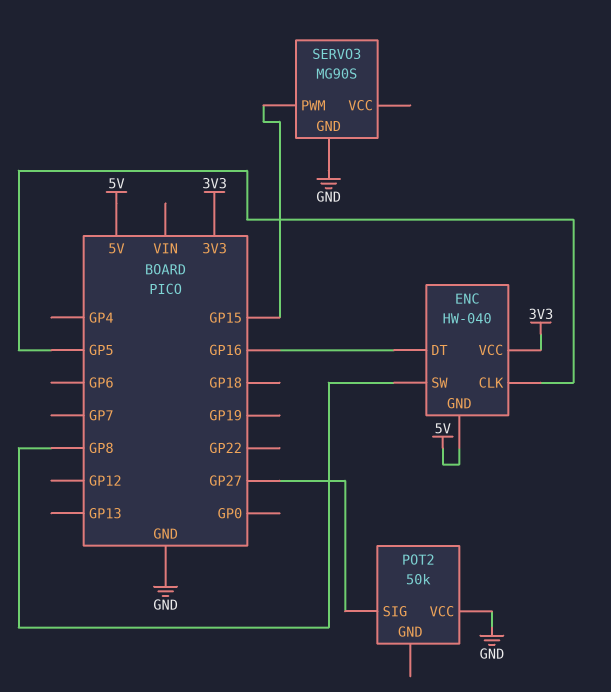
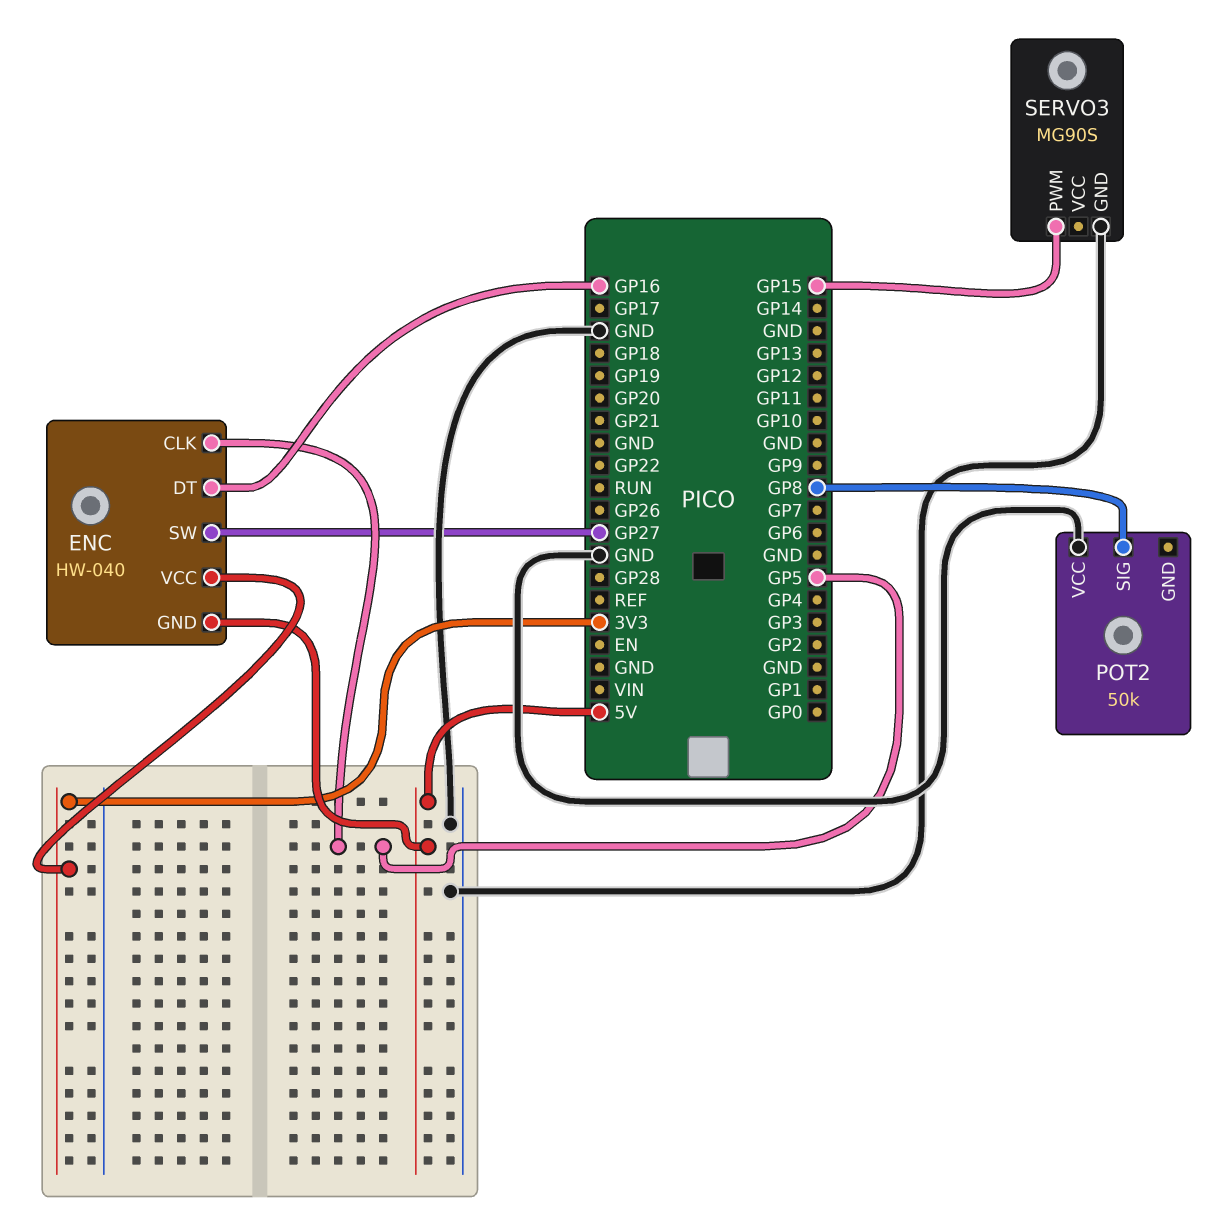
ENC pin SW: GP8 -> GP27
POT2 pin SIG: GP27 -> GP8

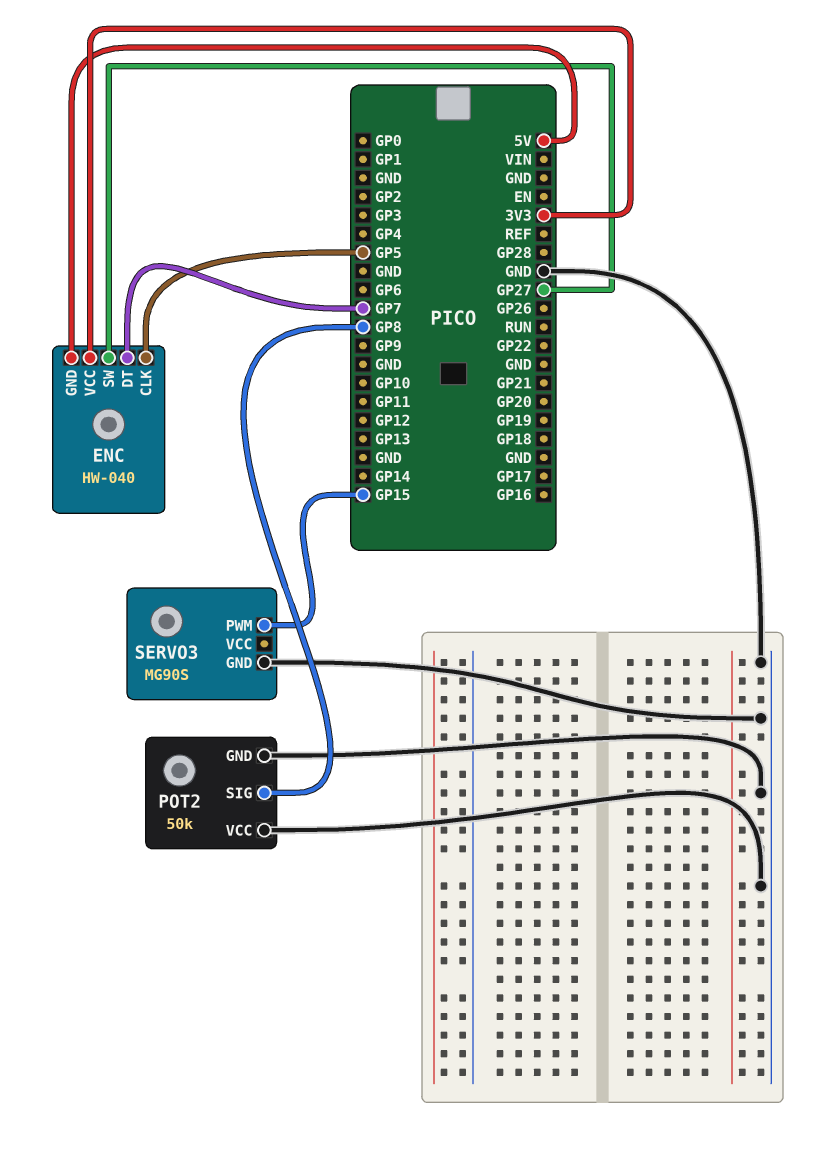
ENC pin DT: GP16 -> GP7
POT2 pin GND: none -> GND

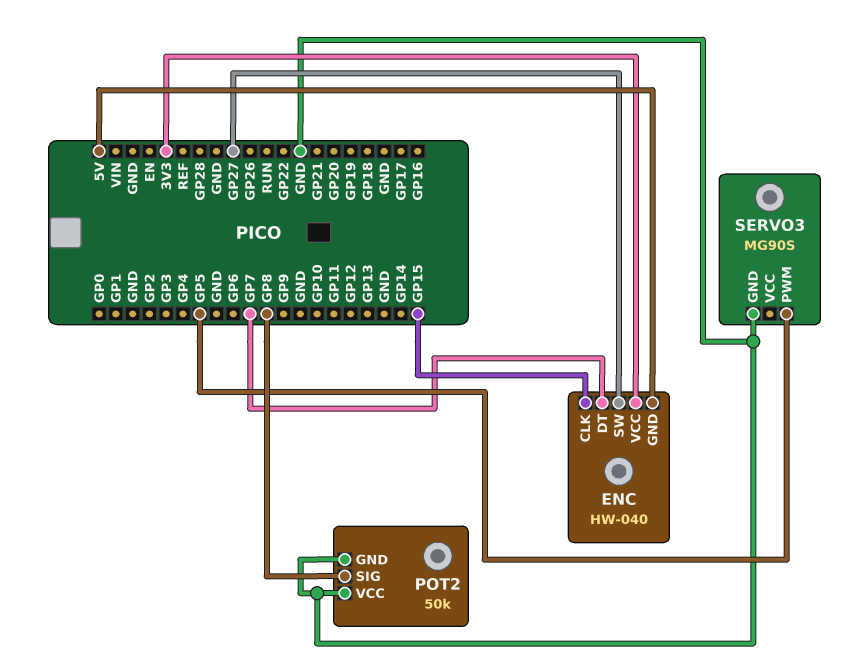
ENC pin CLK: GP5 -> GP15
SERVO3 pin PWM: GP15 -> GP5

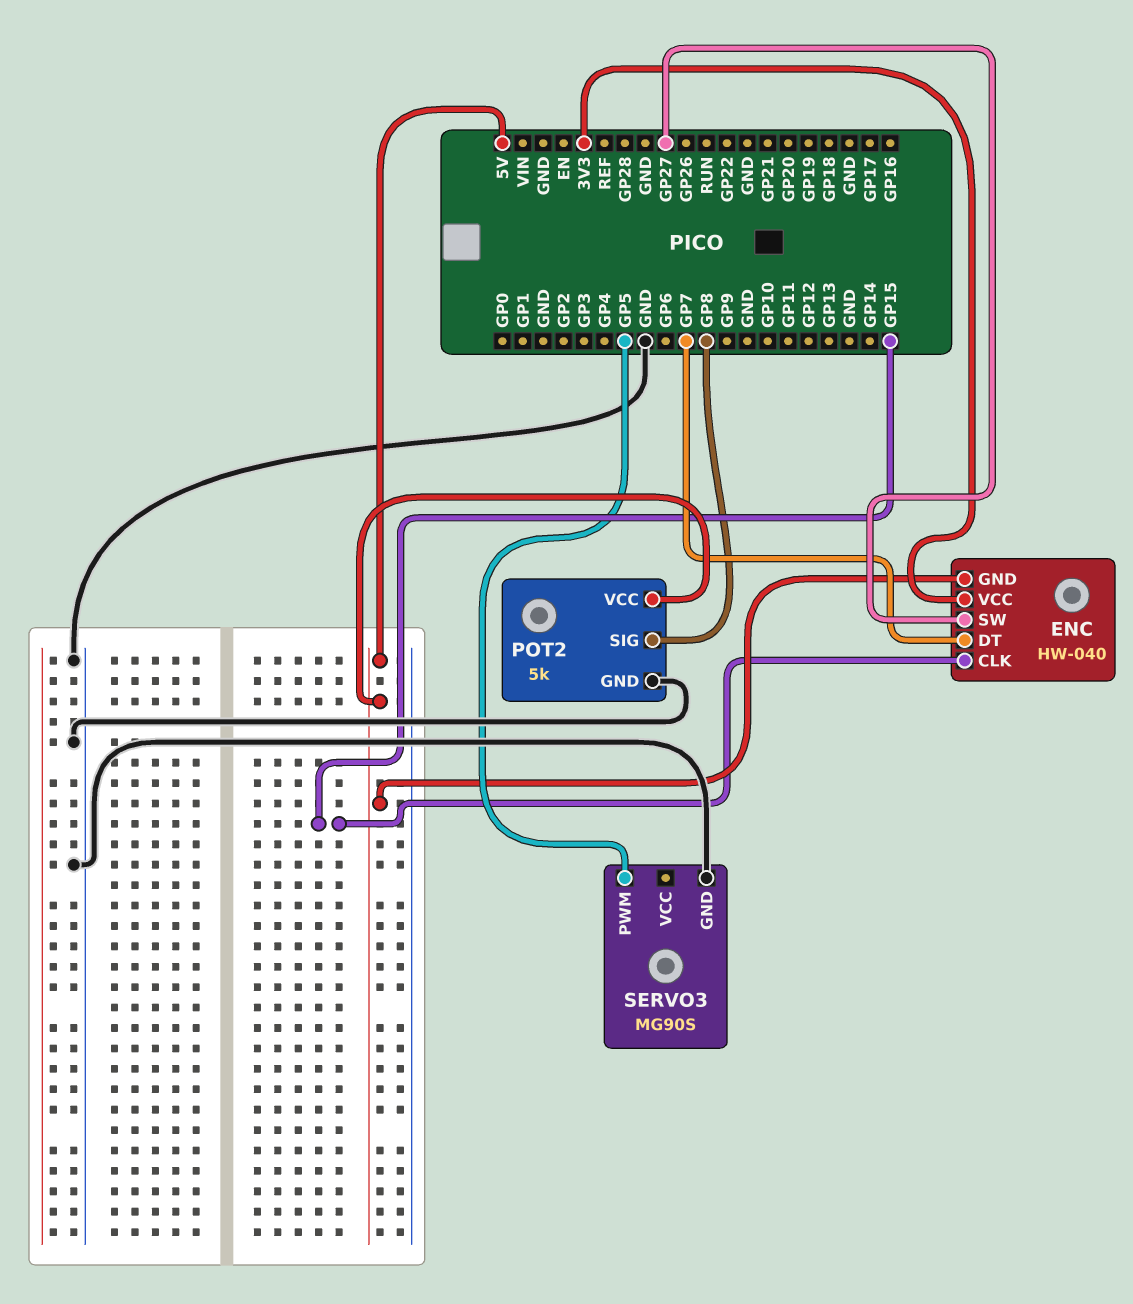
POT2: 50k -> 5k
POT2 pin VCC: GND -> 5V

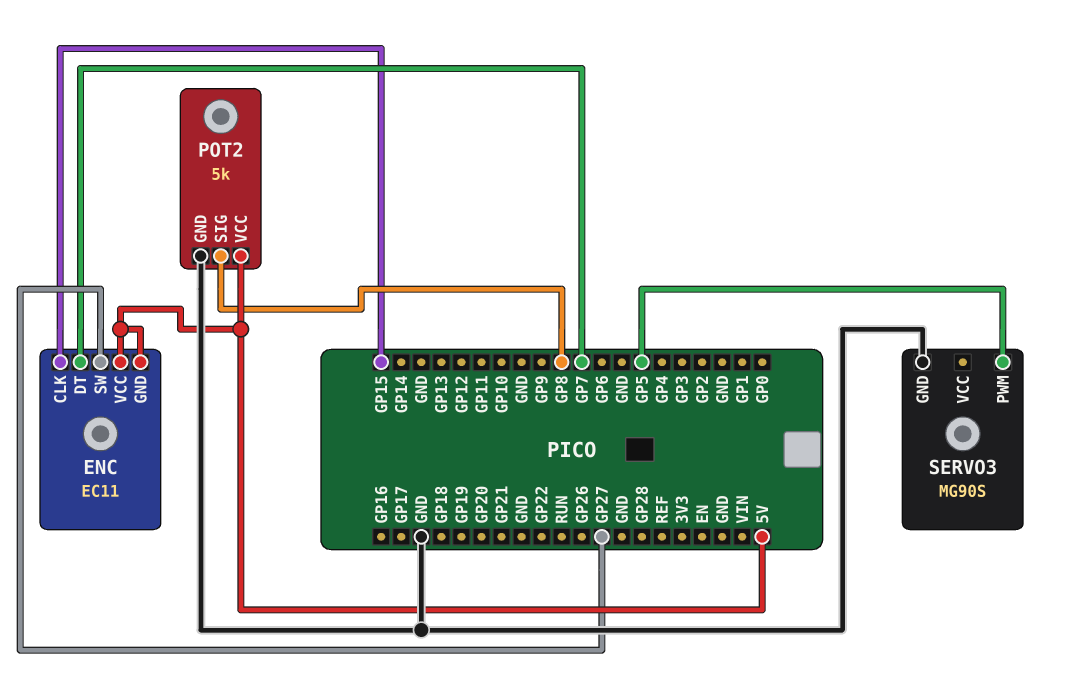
ENC: HW-040 -> EC11
ENC pin VCC: 3V3 -> 5V

